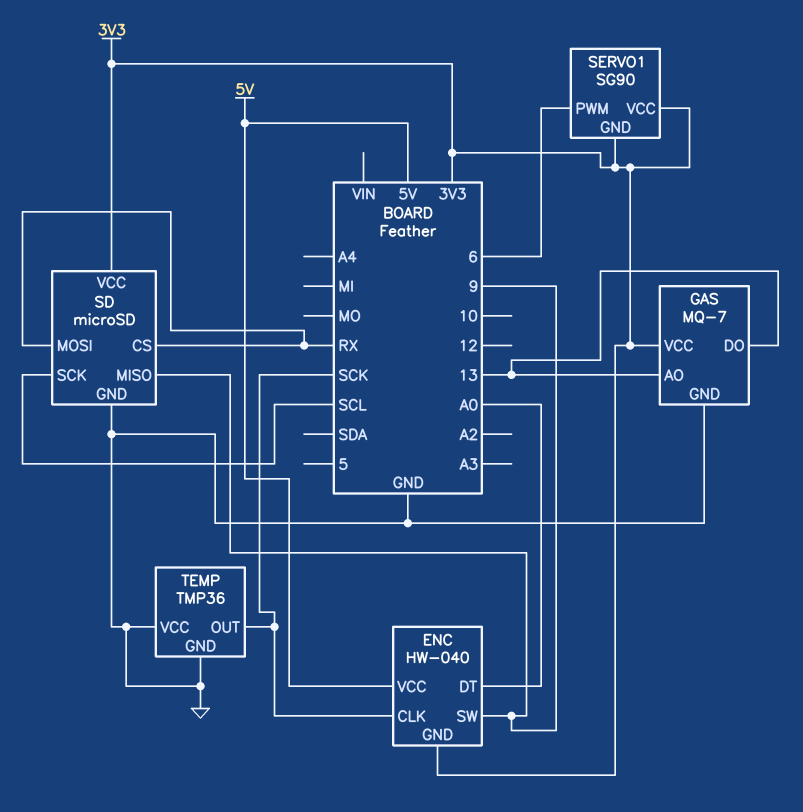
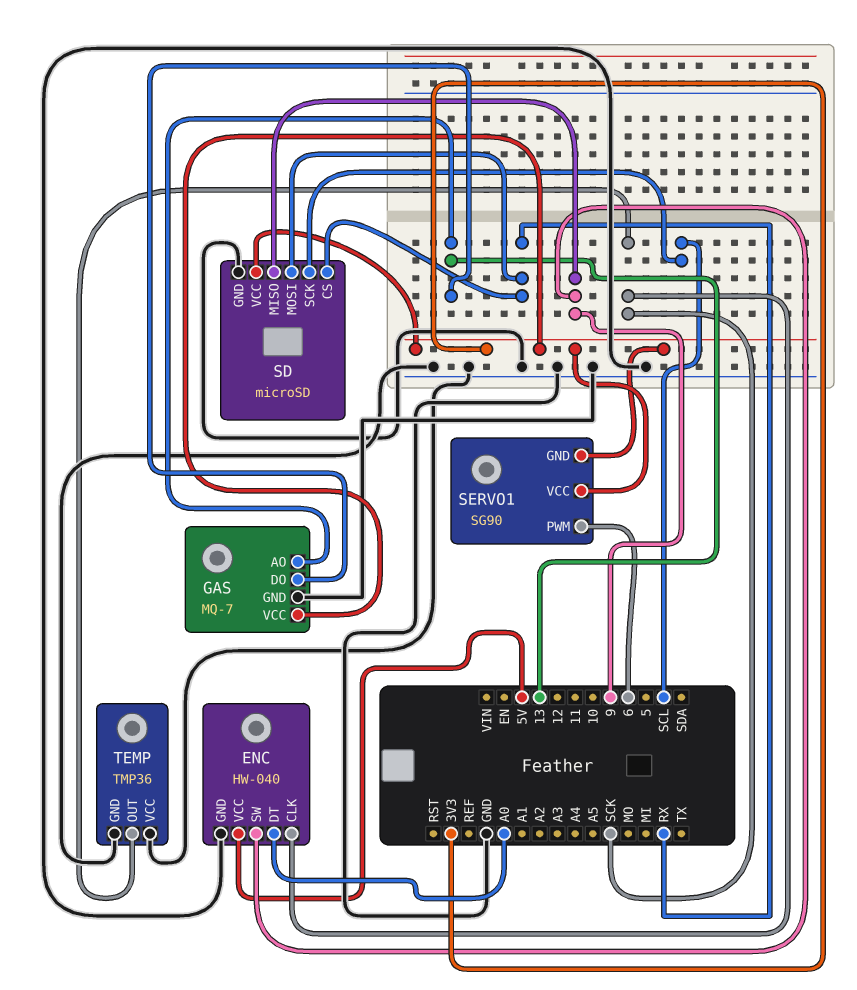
ENC pin GND: 3V3 -> GND

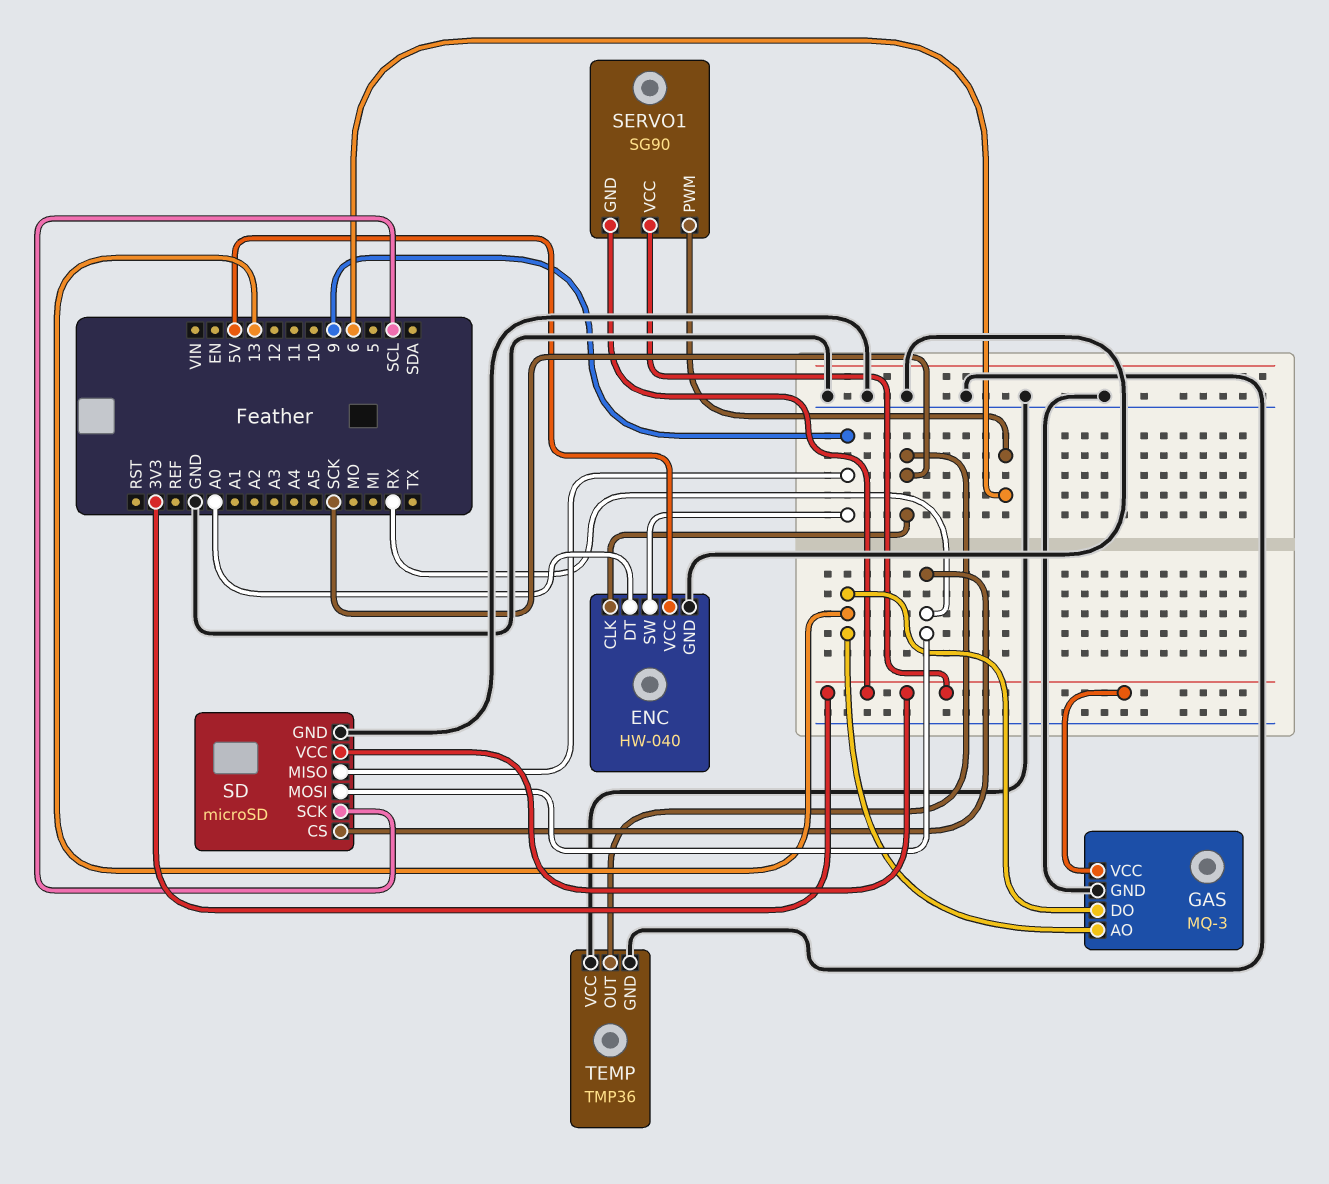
GAS: MQ-7 -> MQ-3

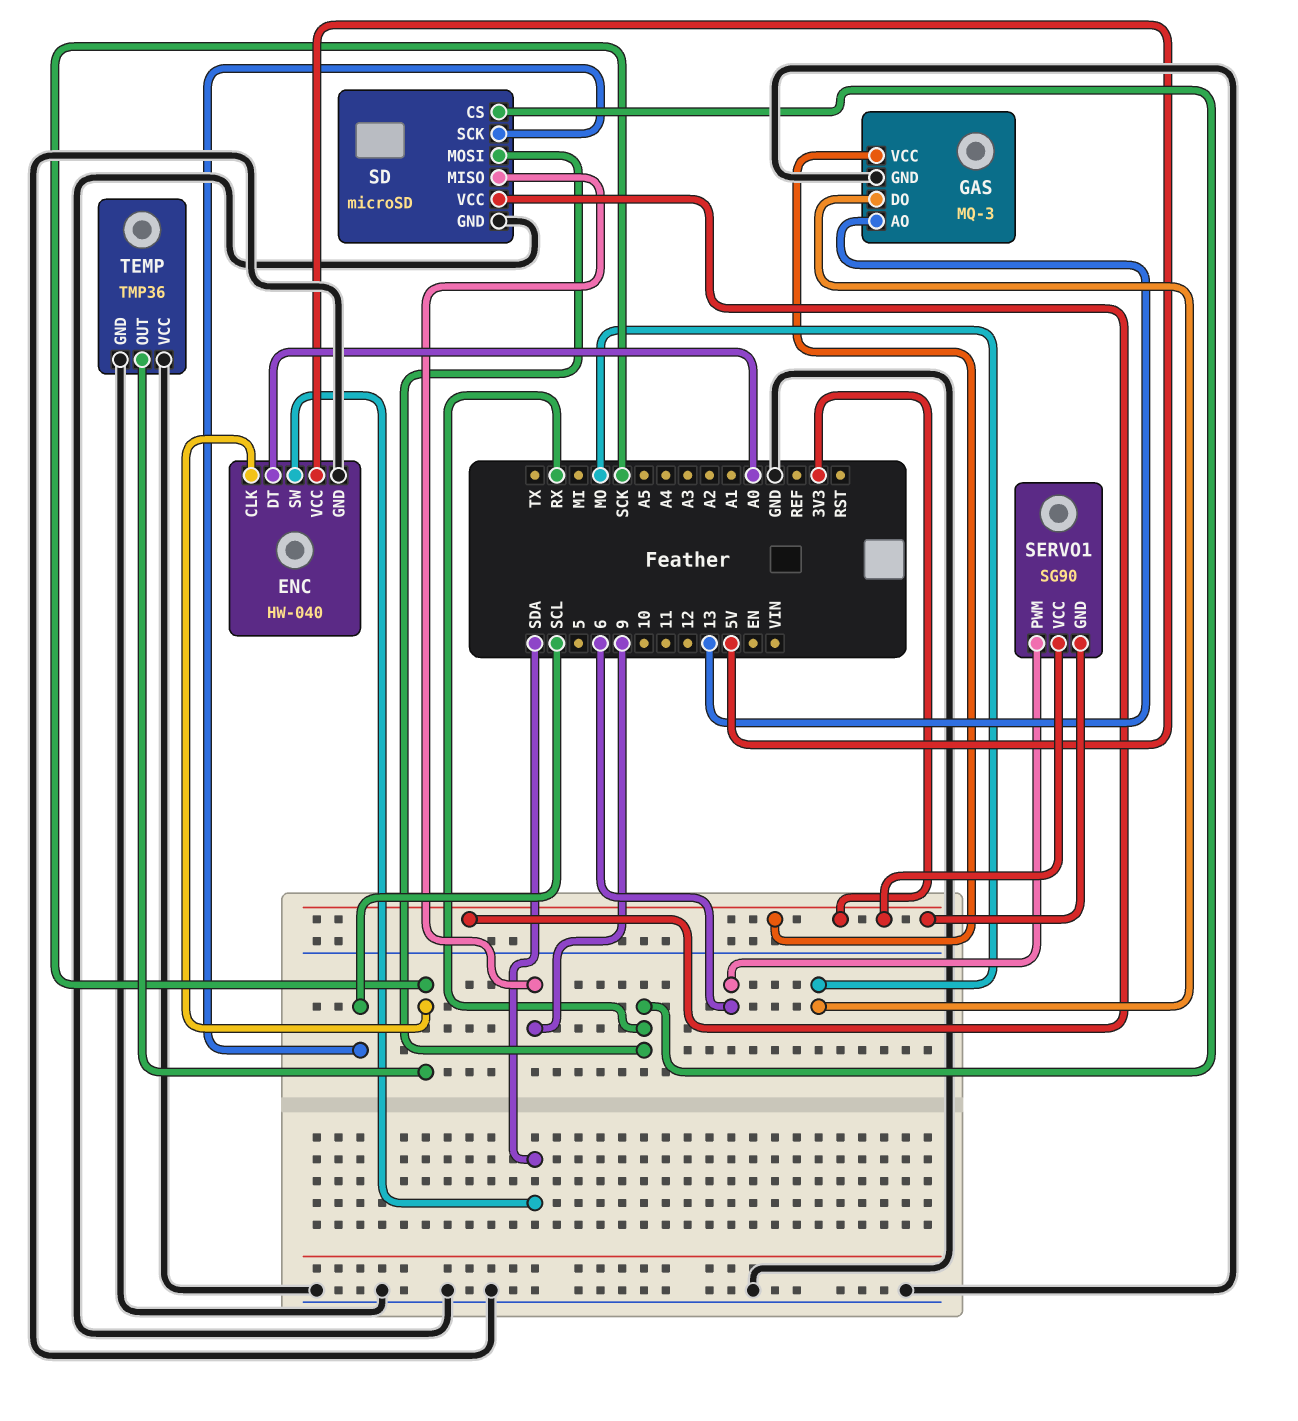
ENC pin SW: 9 -> SDA
GAS pin DO: 13 -> MO

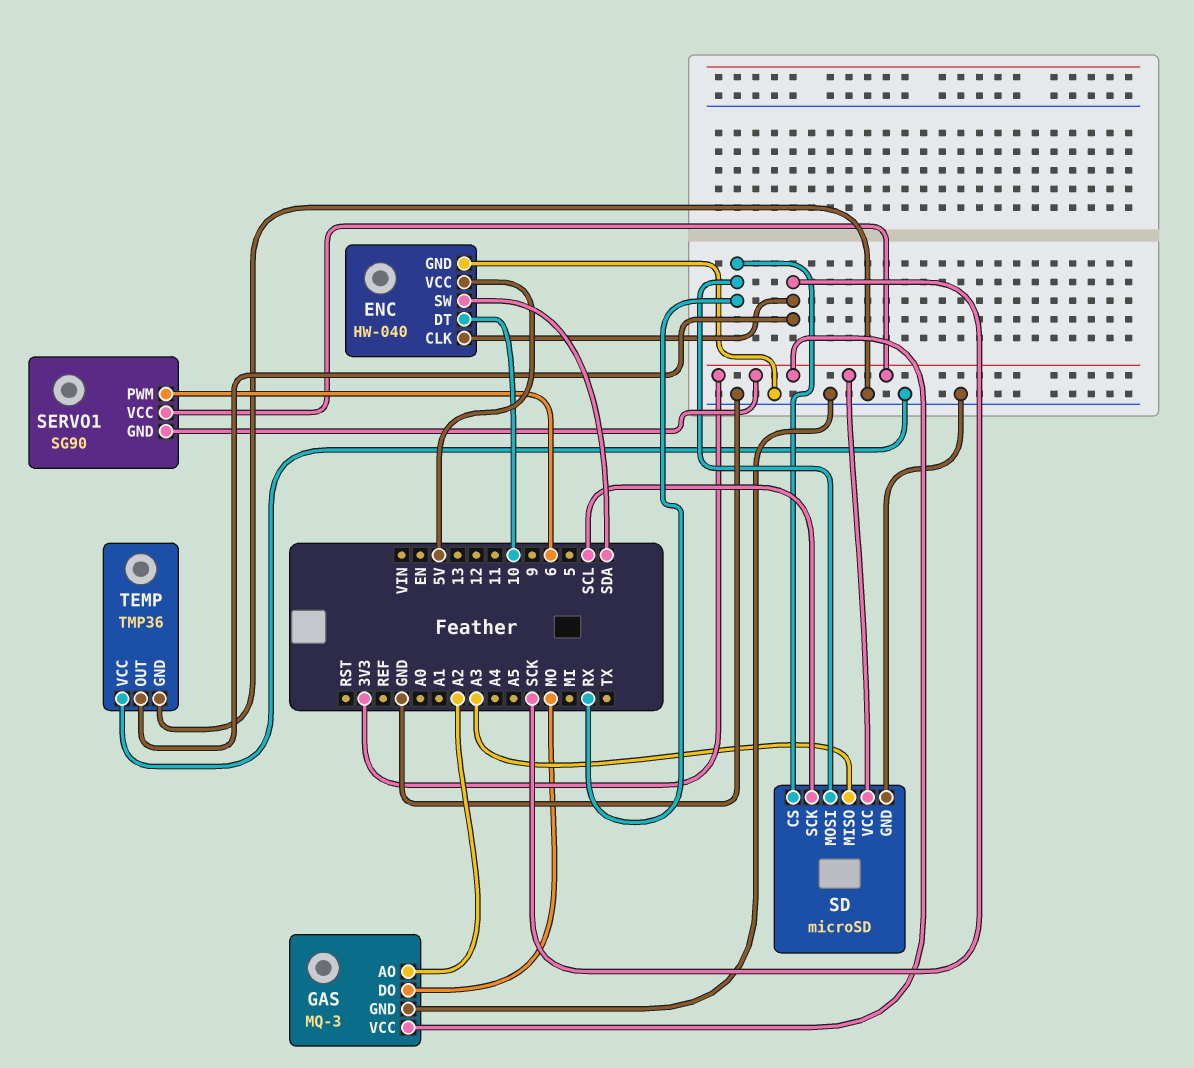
ENC pin DT: A0 -> 10
GAS pin AO: 13 -> A2
SD pin MISO: 9 -> A3

